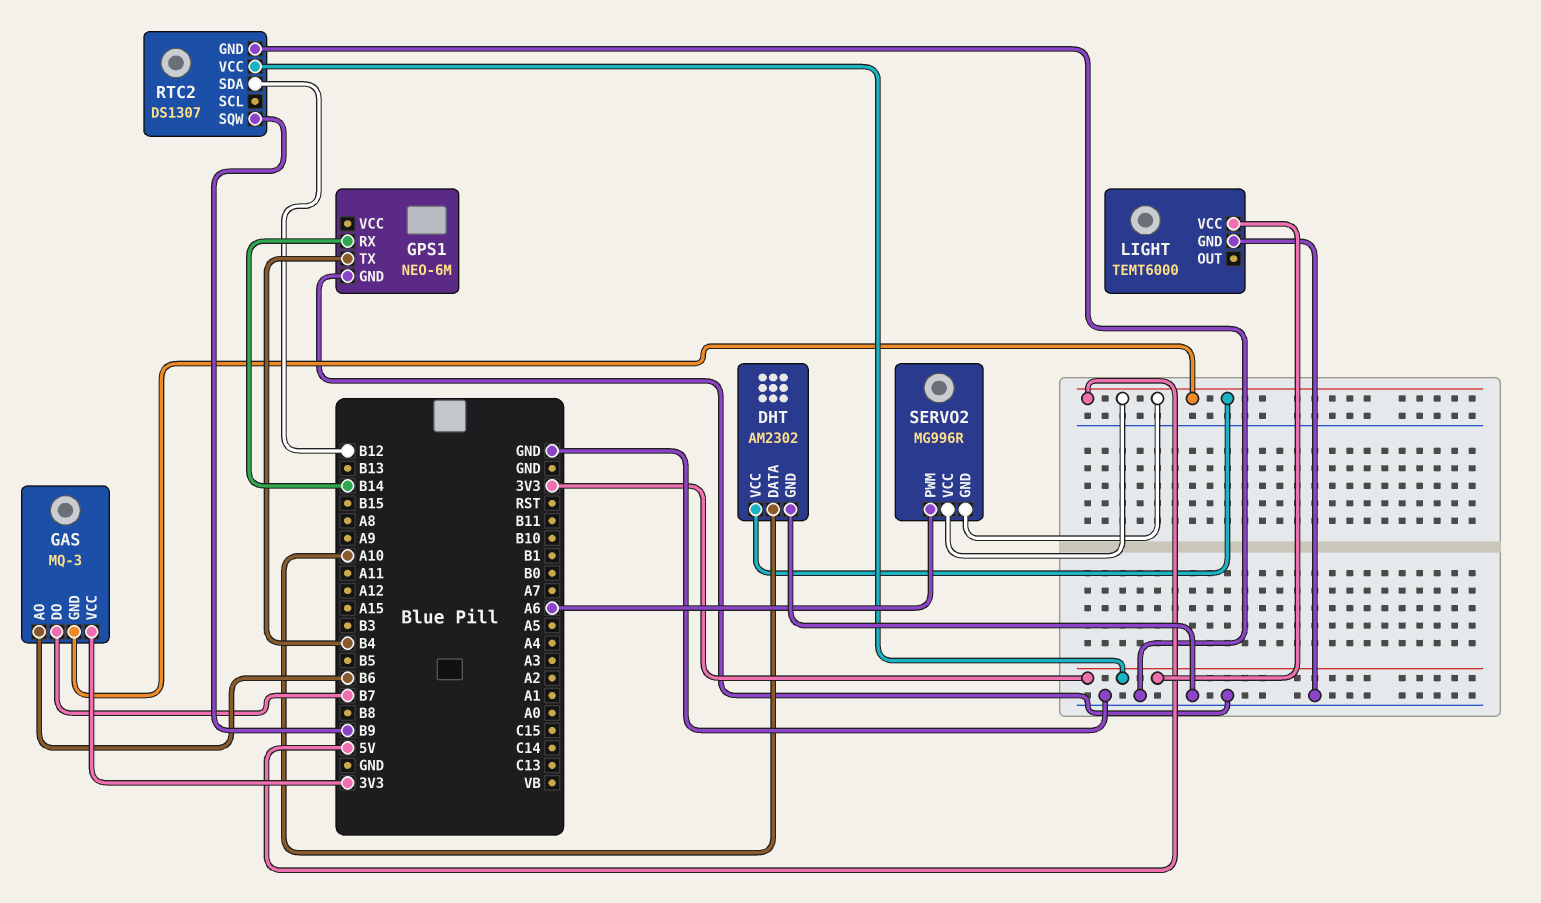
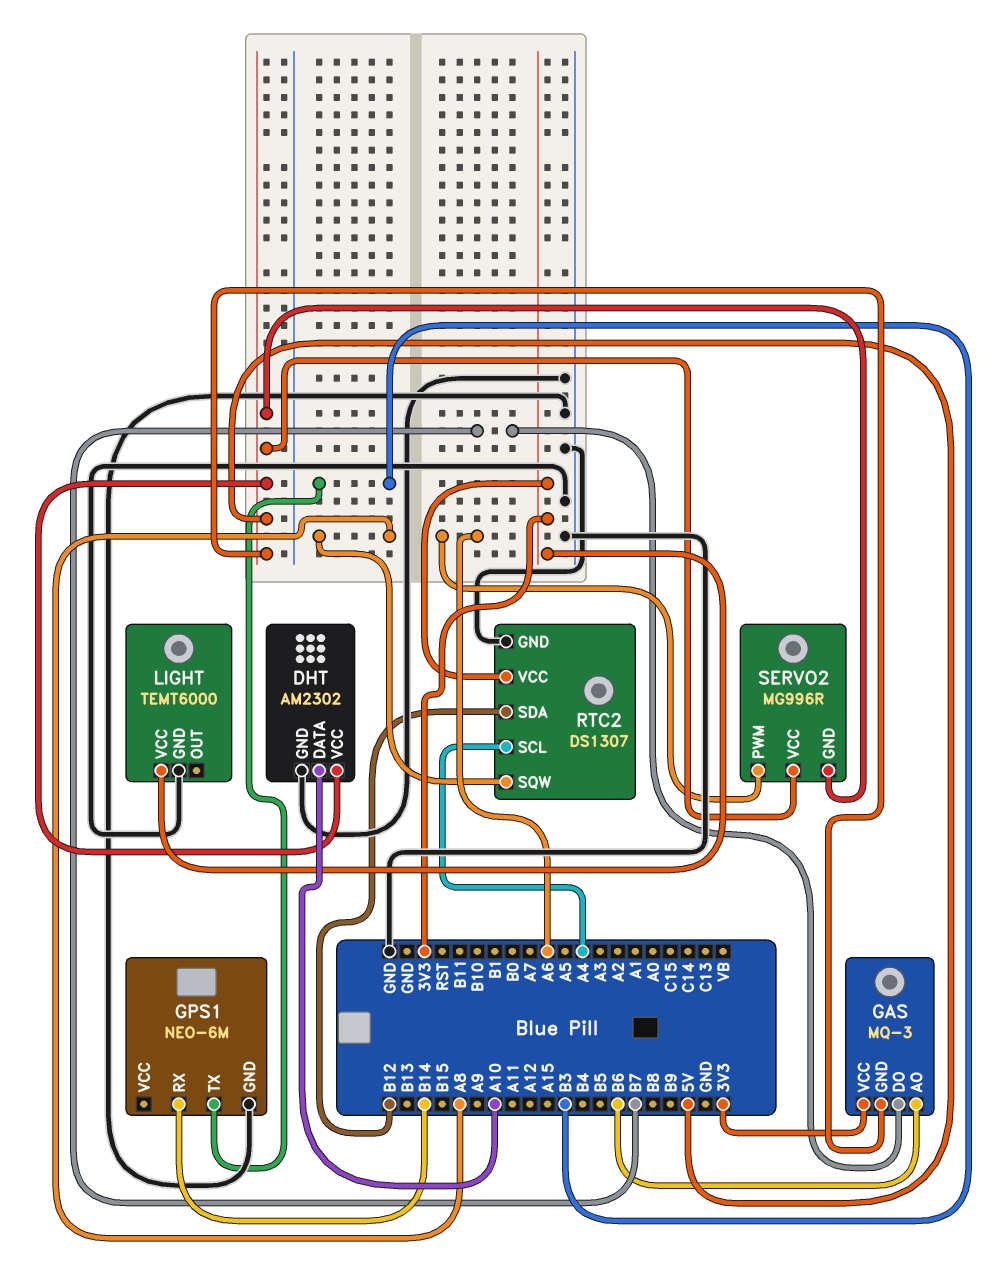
GPS1 pin TX: B4 -> B3
RTC2 pin SCL: none -> A4
RTC2 pin SQW: B9 -> A8

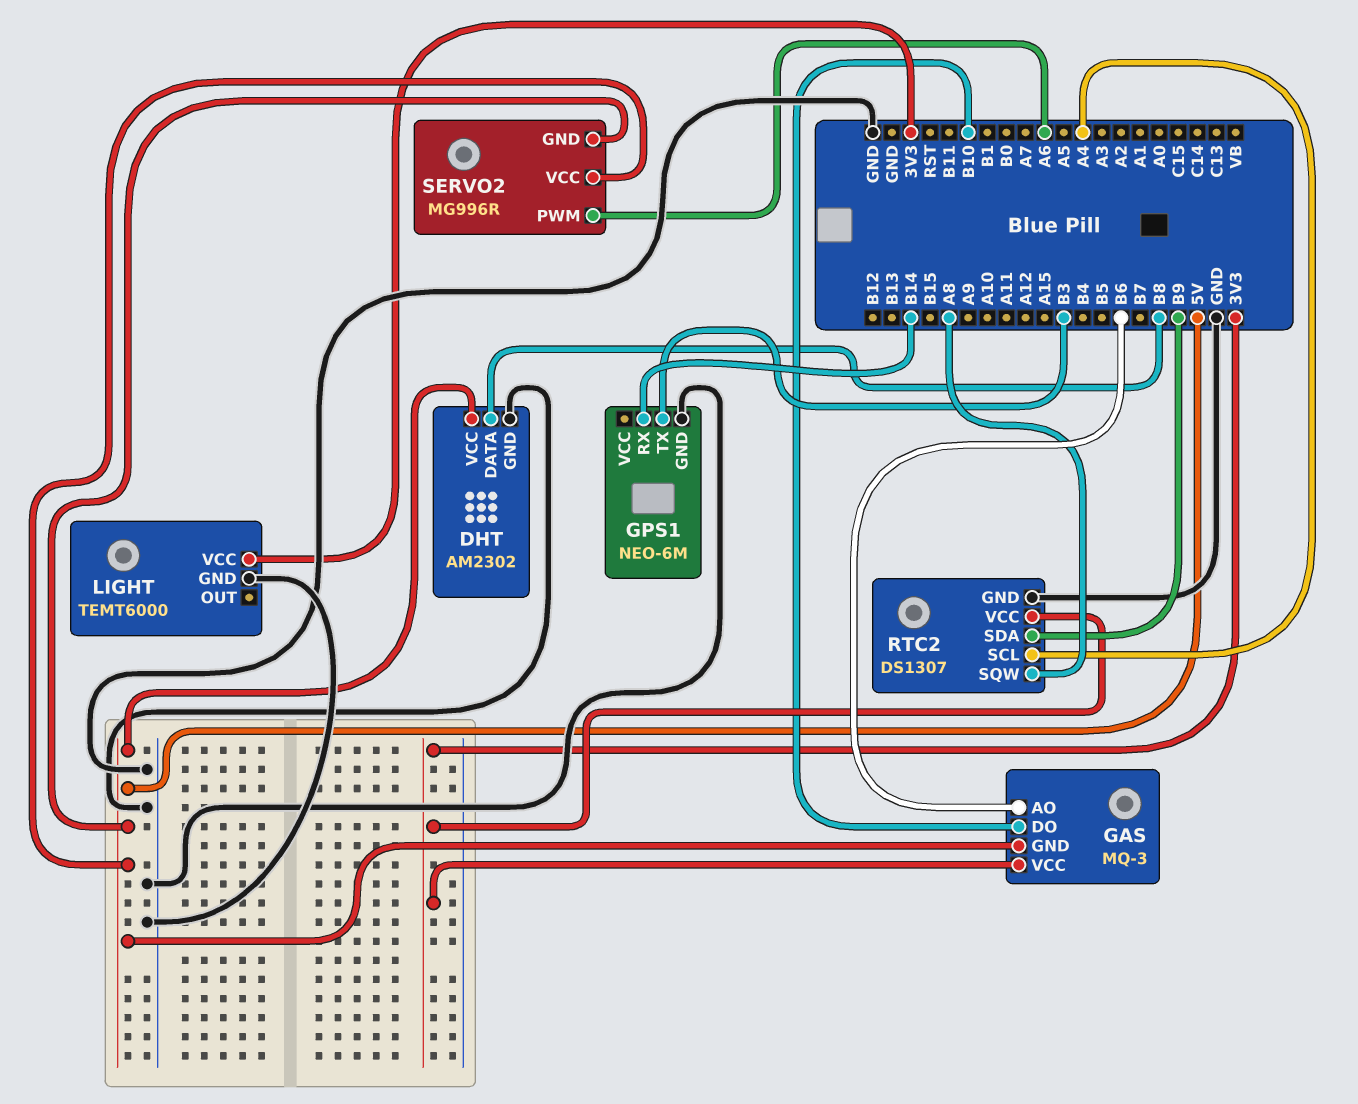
DHT pin DATA: A10 -> B8
GAS pin DO: B7 -> B10
RTC2 pin SDA: B12 -> B9

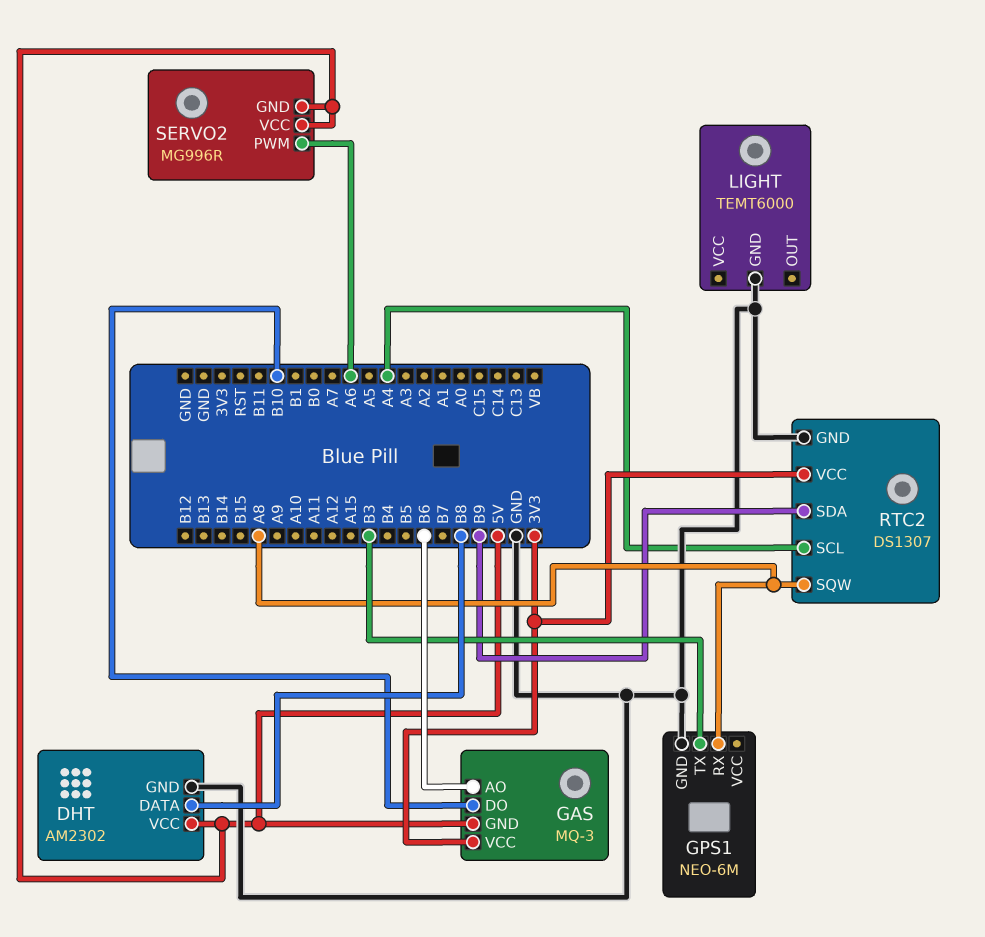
GPS1 pin RX: B14 -> A8
LIGHT pin VCC: 3V3 -> none

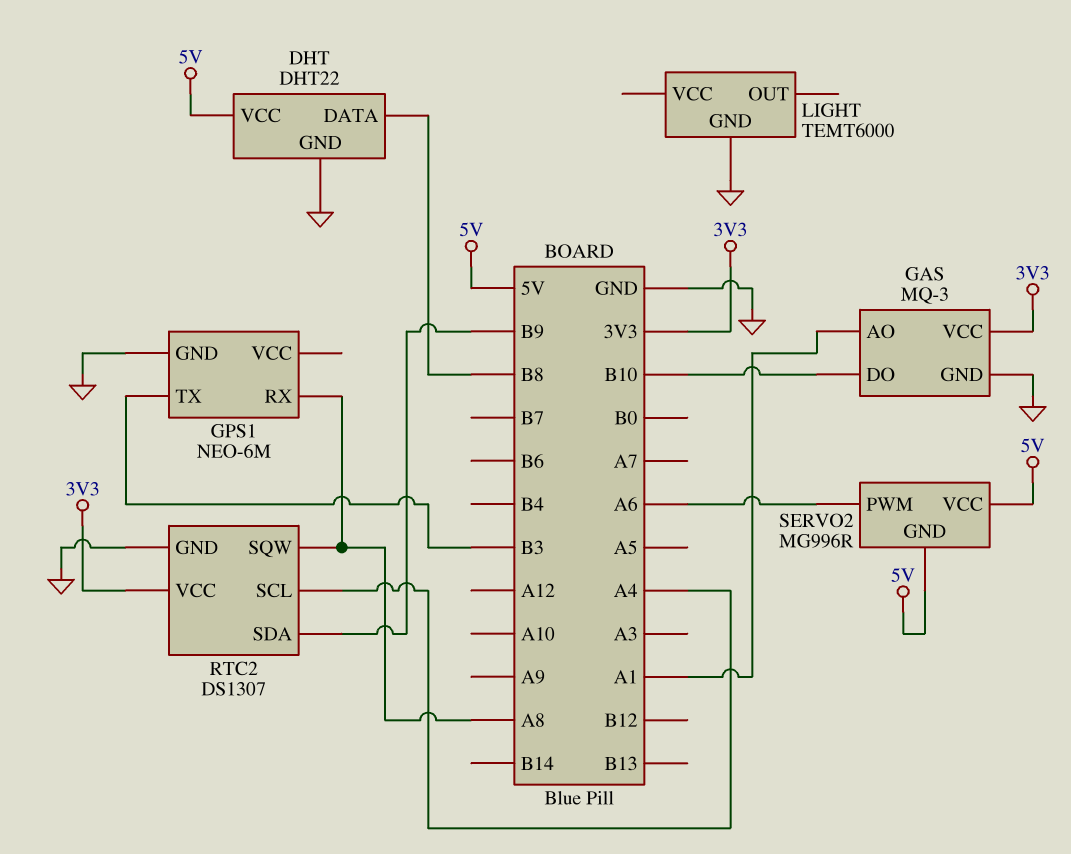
DHT: AM2302 -> DHT22
GAS pin AO: B6 -> A1
GAS pin GND: 5V -> GND

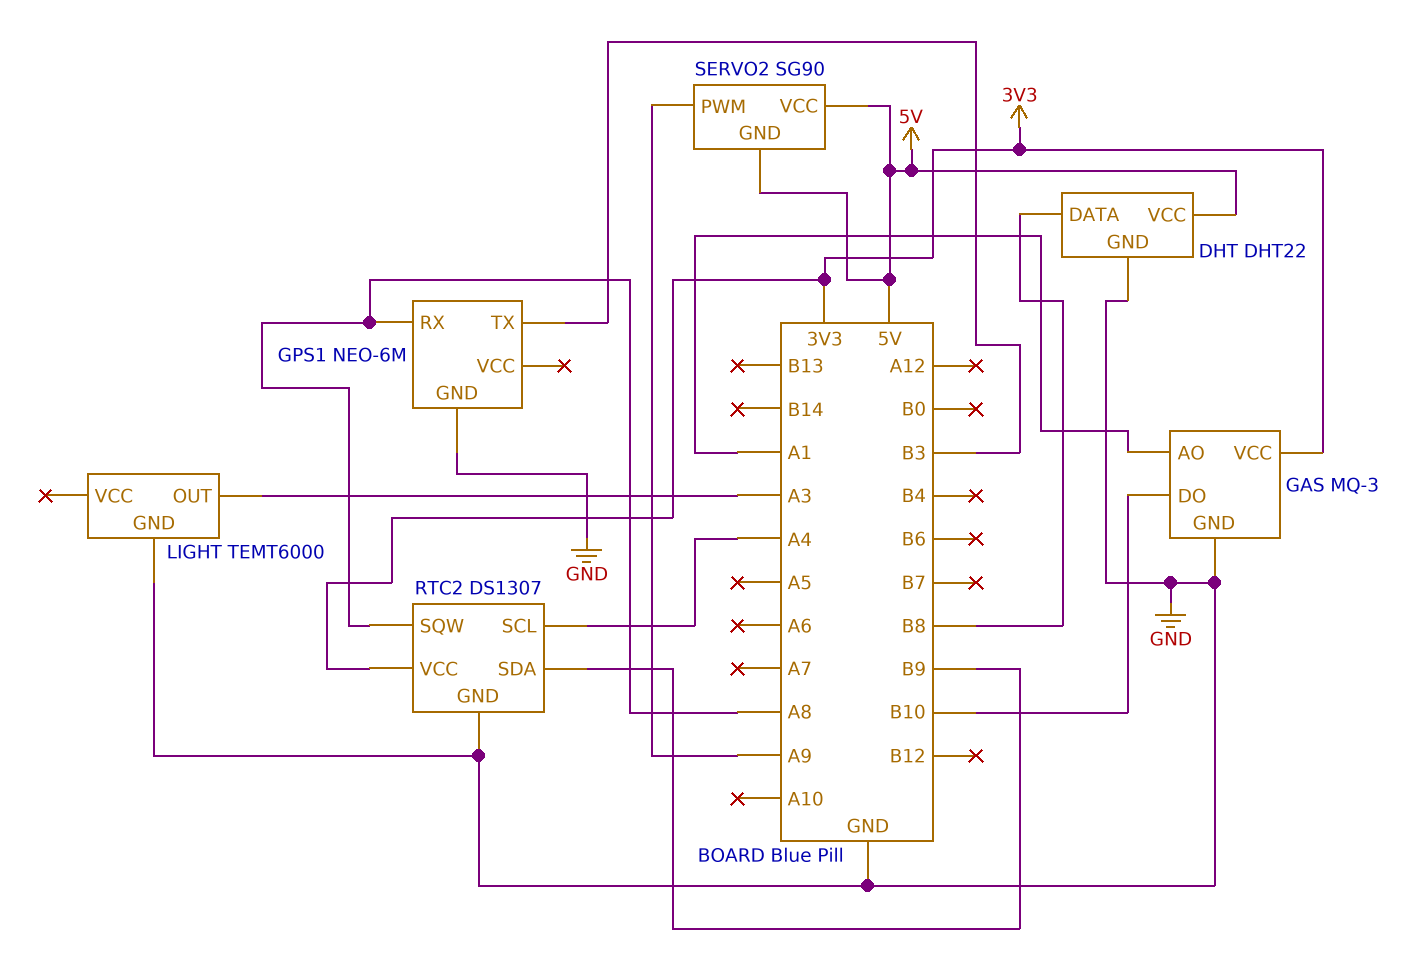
LIGHT pin OUT: none -> A3
SERVO2: MG996R -> SG90
SERVO2 pin PWM: A6 -> A9

